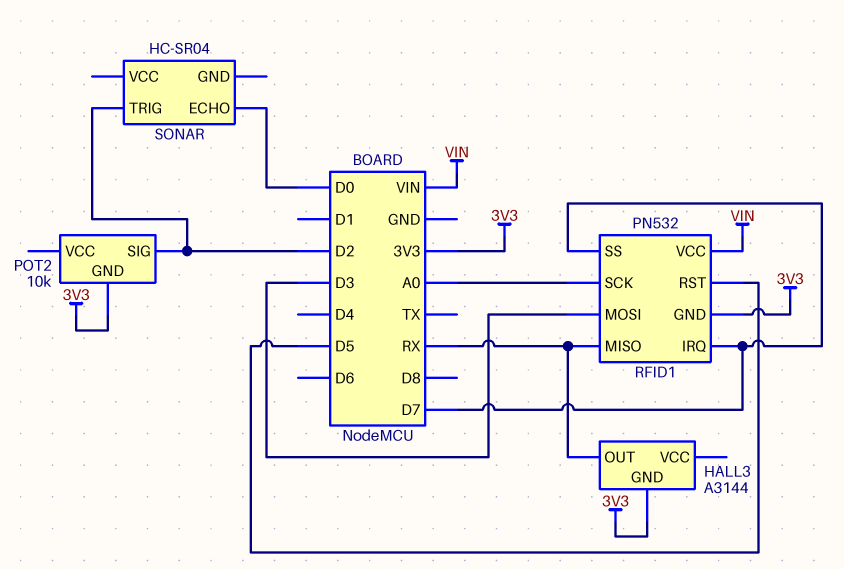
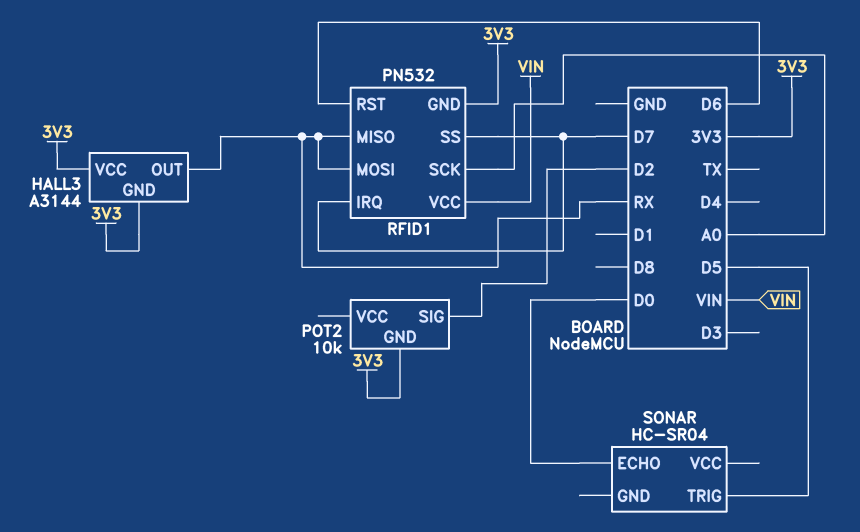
HALL3 pin VCC: none -> 3V3
RFID1 pin MOSI: D3 -> RX
RFID1 pin RST: D5 -> D6
SONAR pin TRIG: D2 -> D5

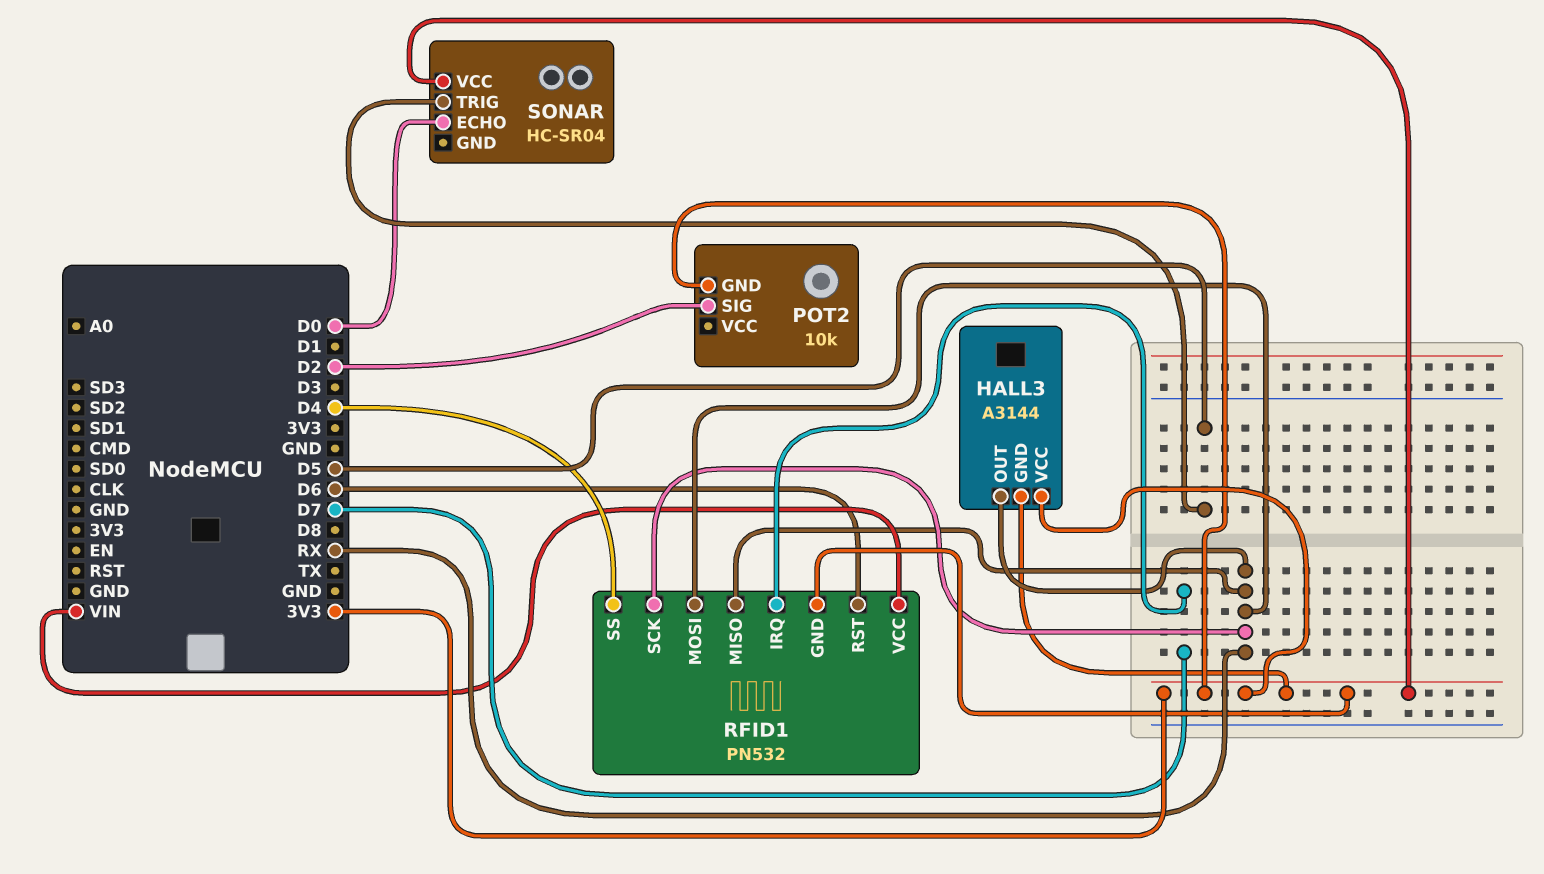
RFID1 pin SCK: A0 -> RX
RFID1 pin SS: D7 -> D4
SONAR pin VCC: none -> 3V3

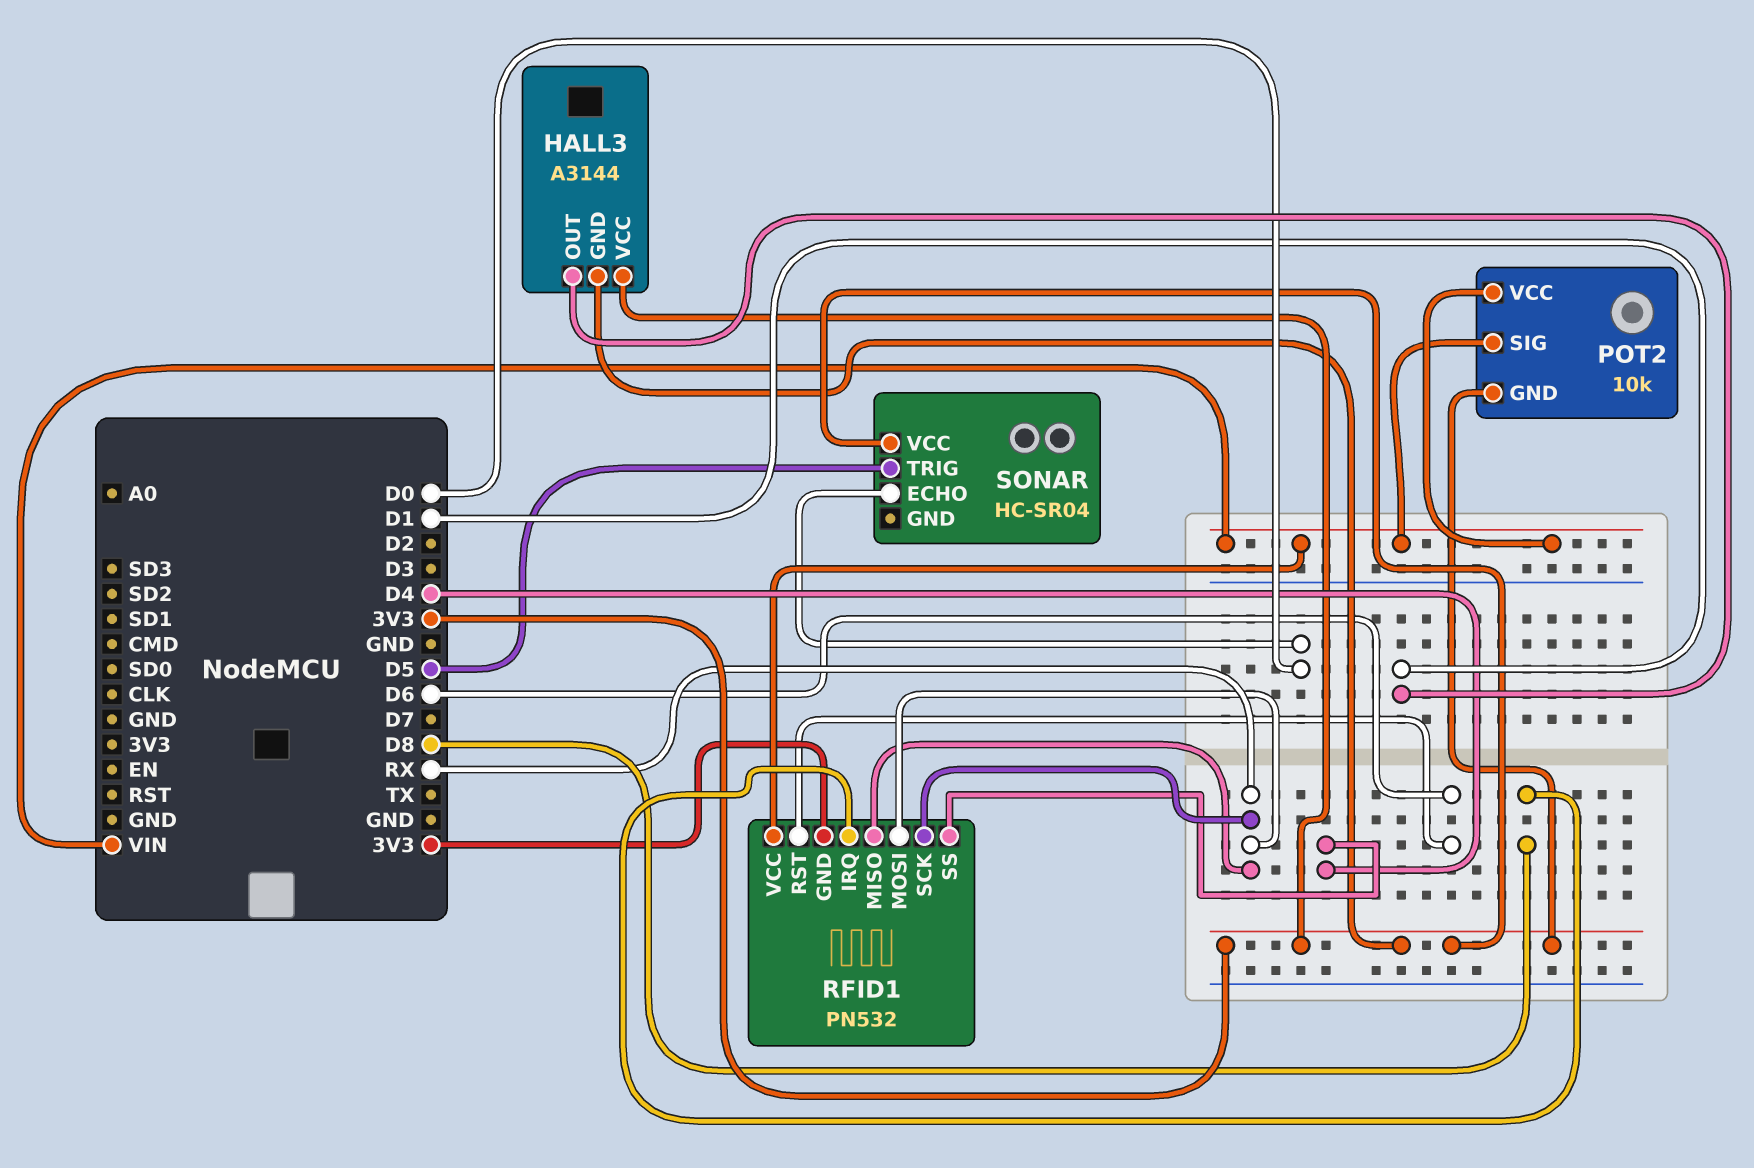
HALL3 pin OUT: RX -> D1
POT2 pin SIG: D2 -> VIN
POT2 pin VCC: none -> VIN
RFID1 pin IRQ: D7 -> D8

